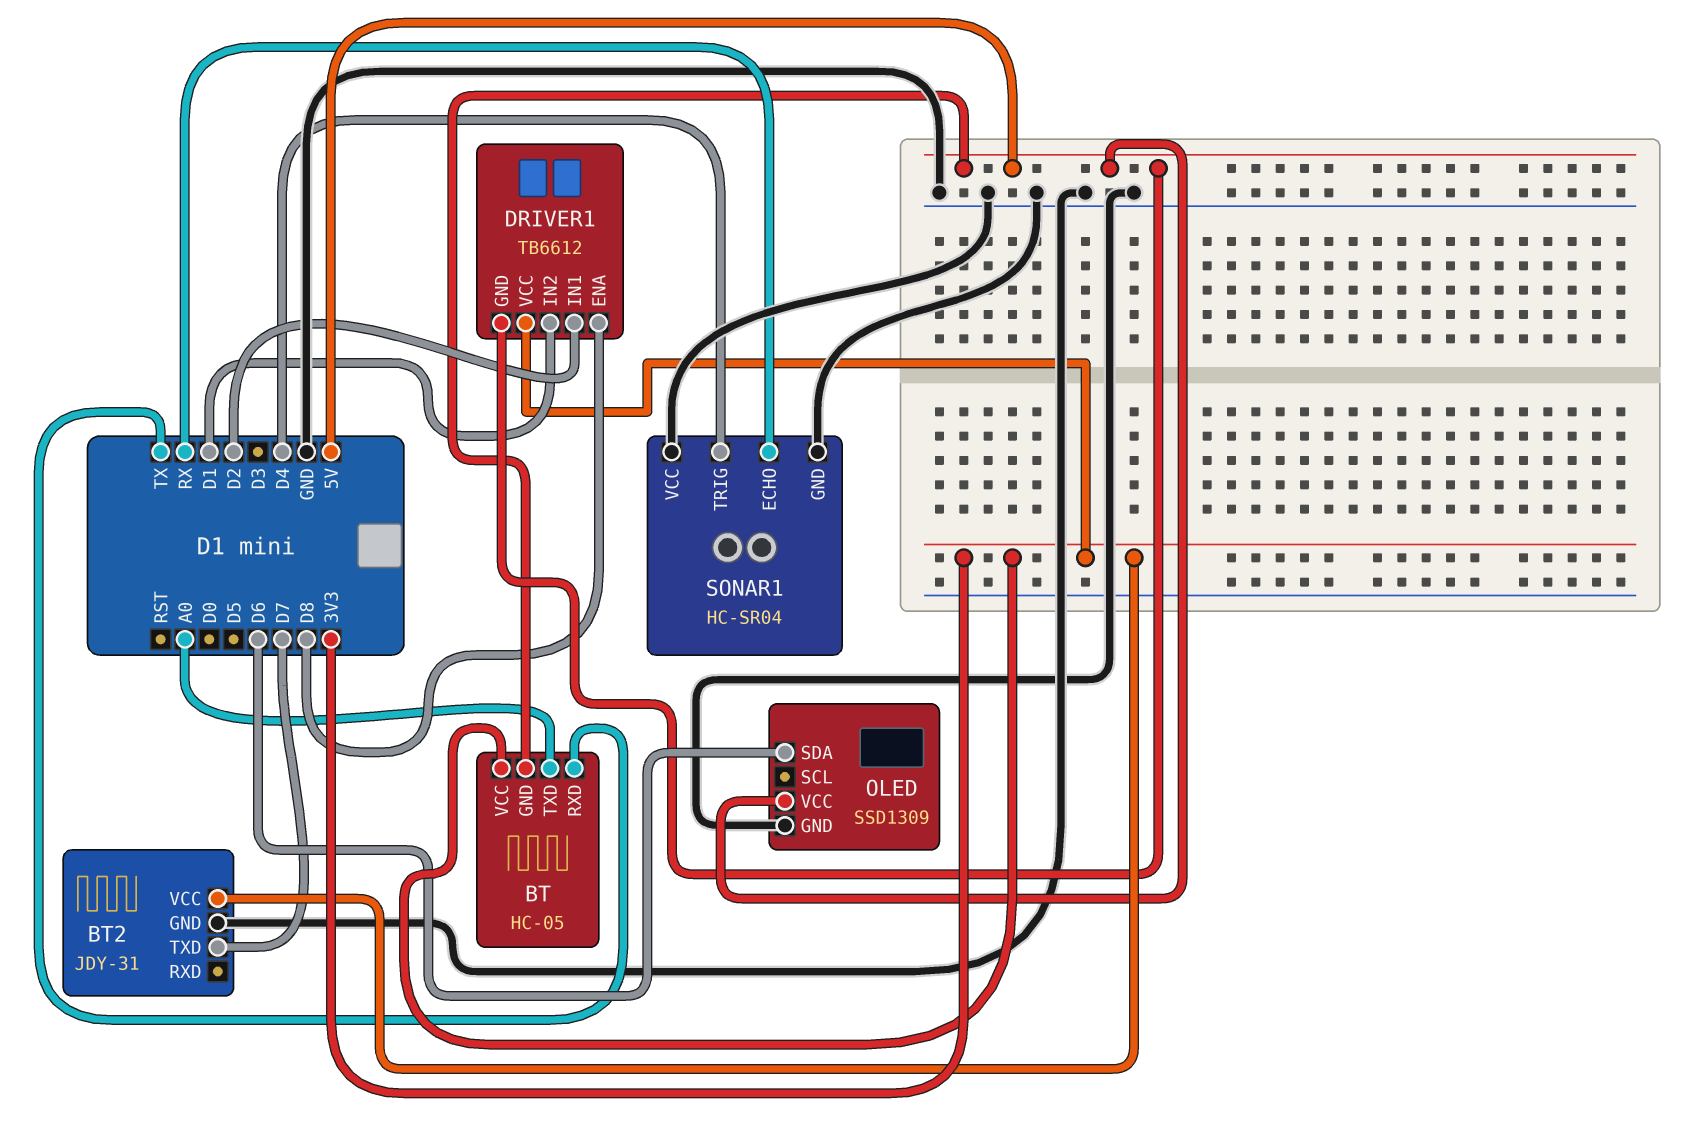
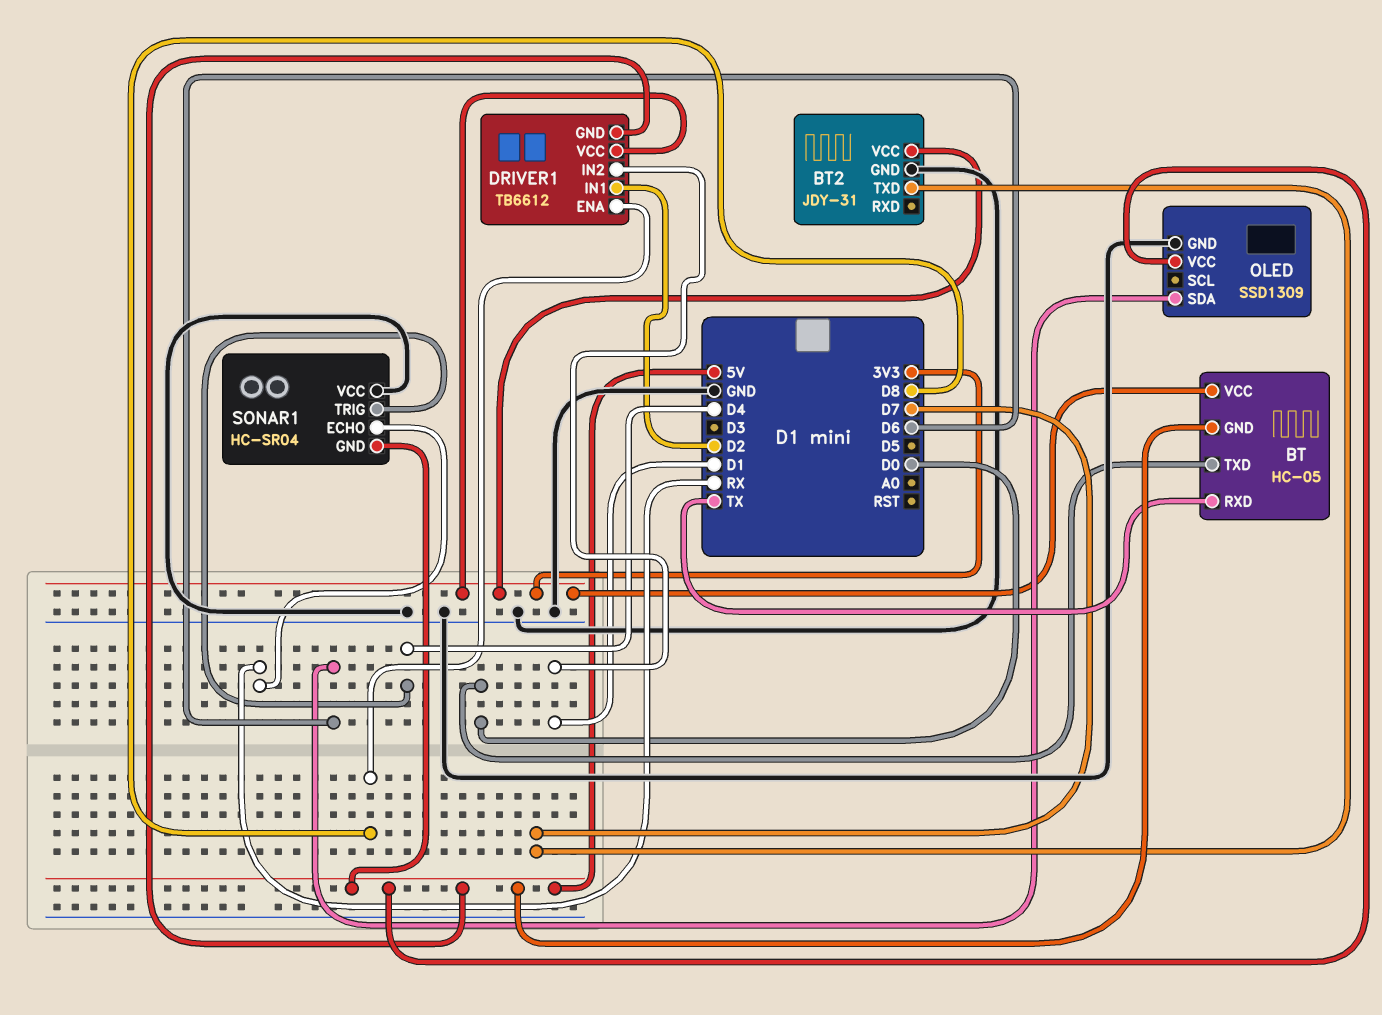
BT pin TXD: A0 -> D0
SONAR1 pin GND: GND -> 5V

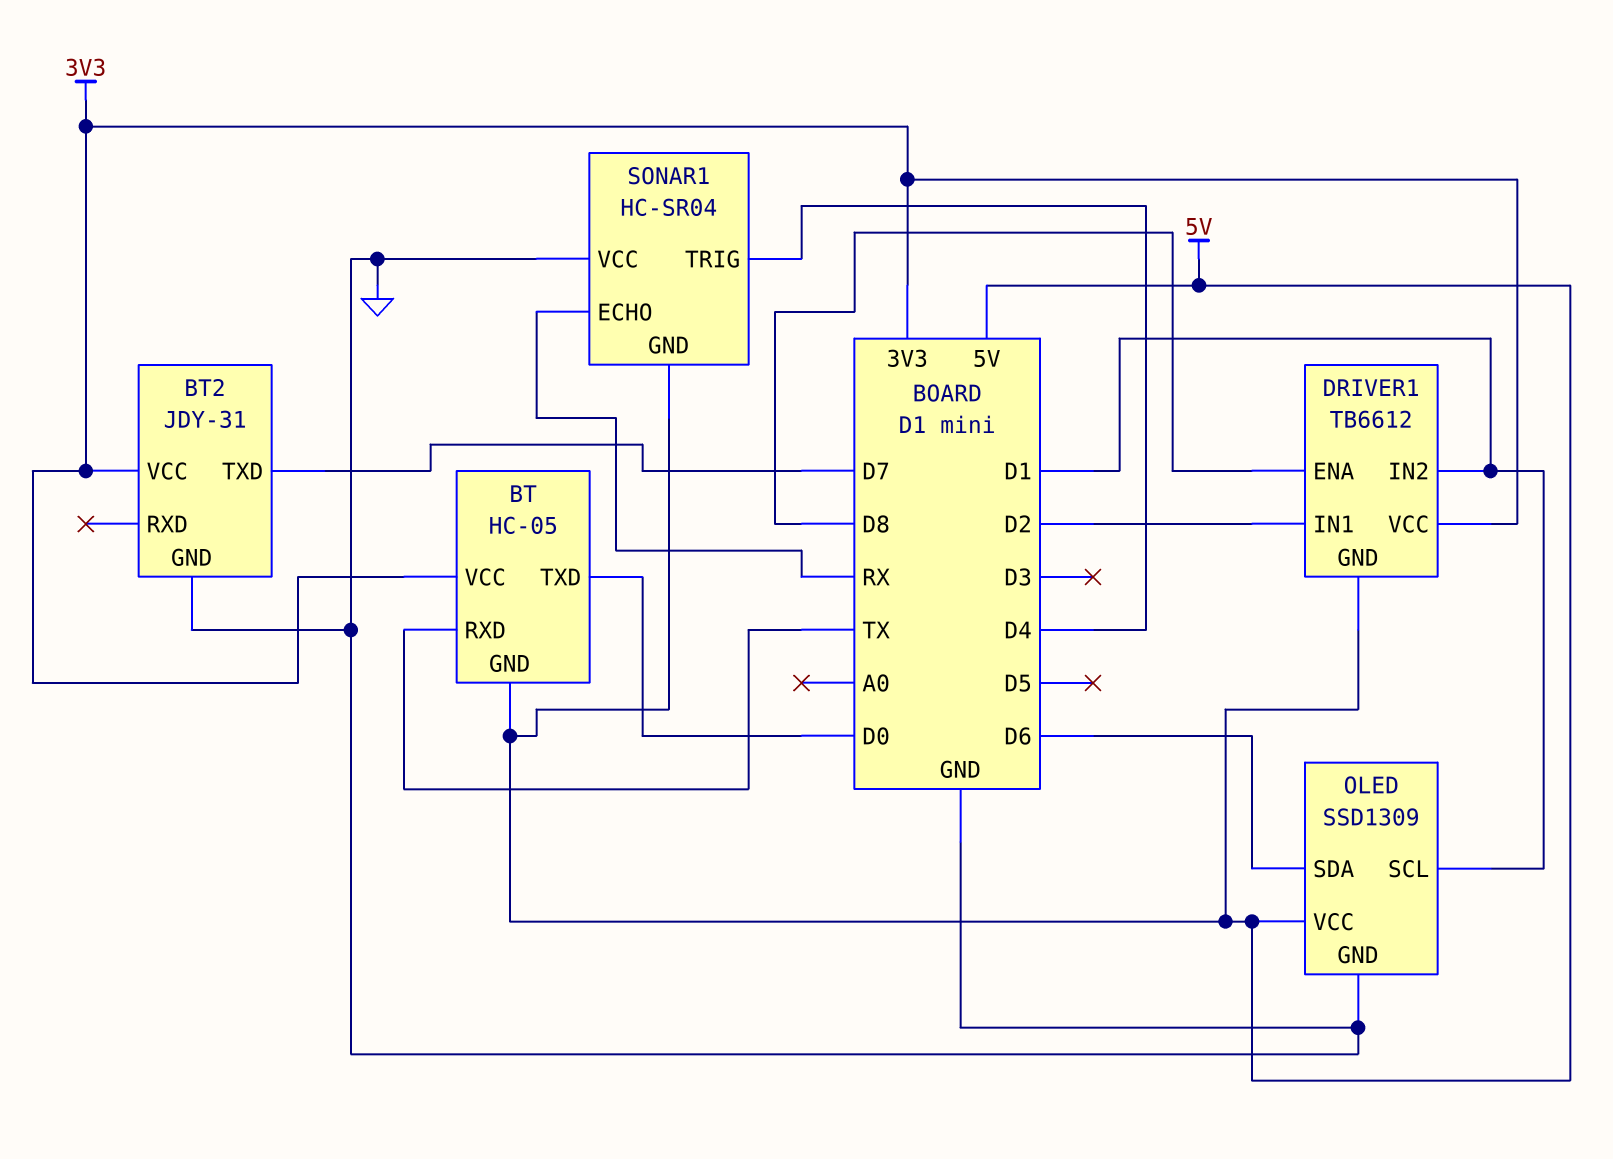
OLED pin SCL: none -> D1

